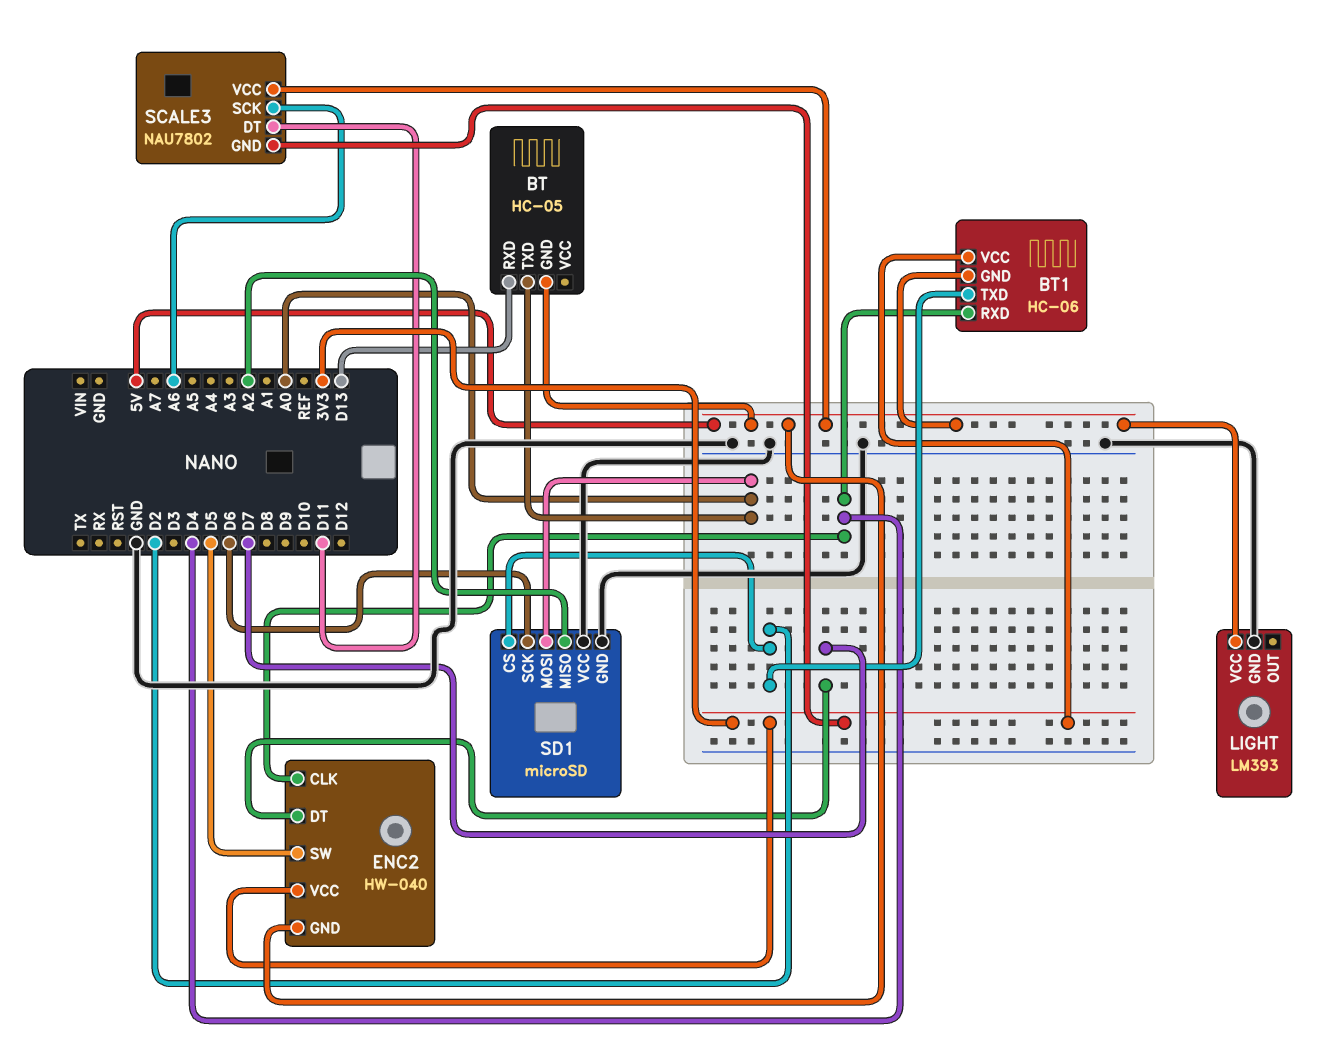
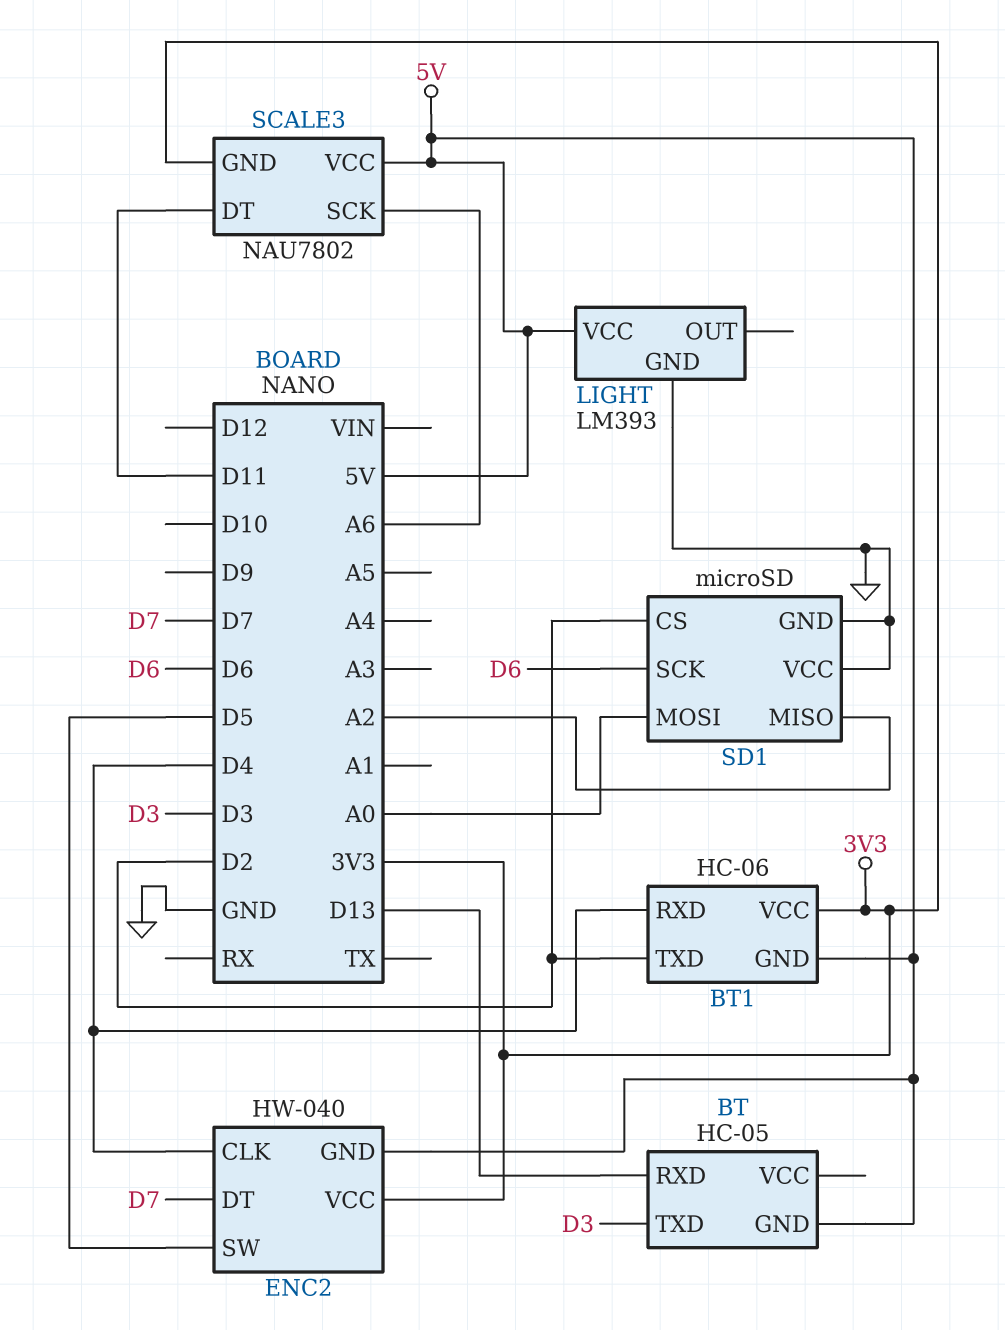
BT pin TXD: A0 -> D3

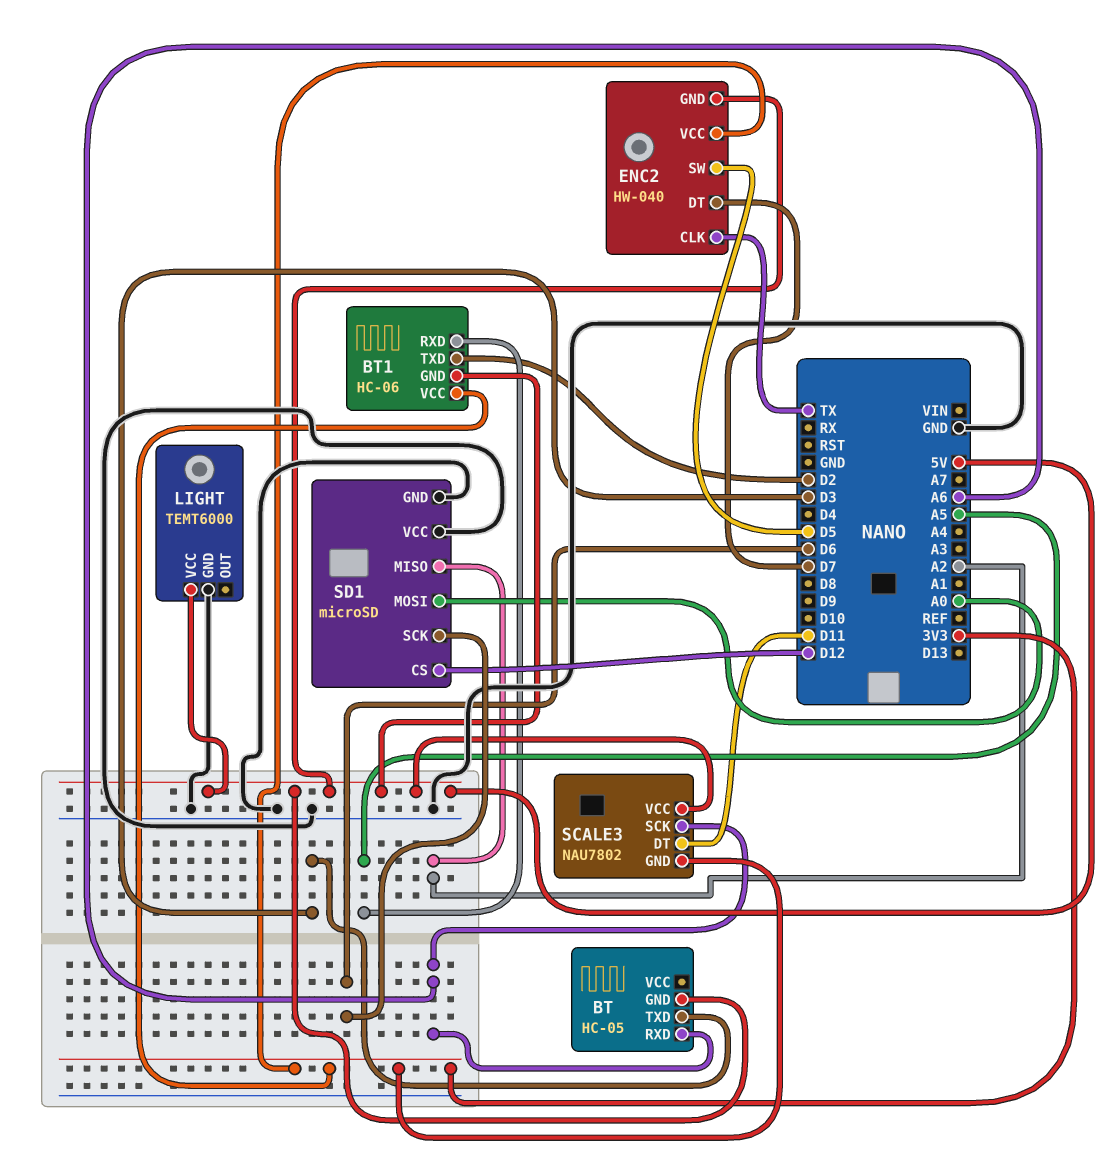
BT pin RXD: D13 -> A6
BT1 pin RXD: D4 -> A5
ENC2 pin CLK: D4 -> TX
LIGHT: LM393 -> TEMT6000
SD1 pin CS: D2 -> D12

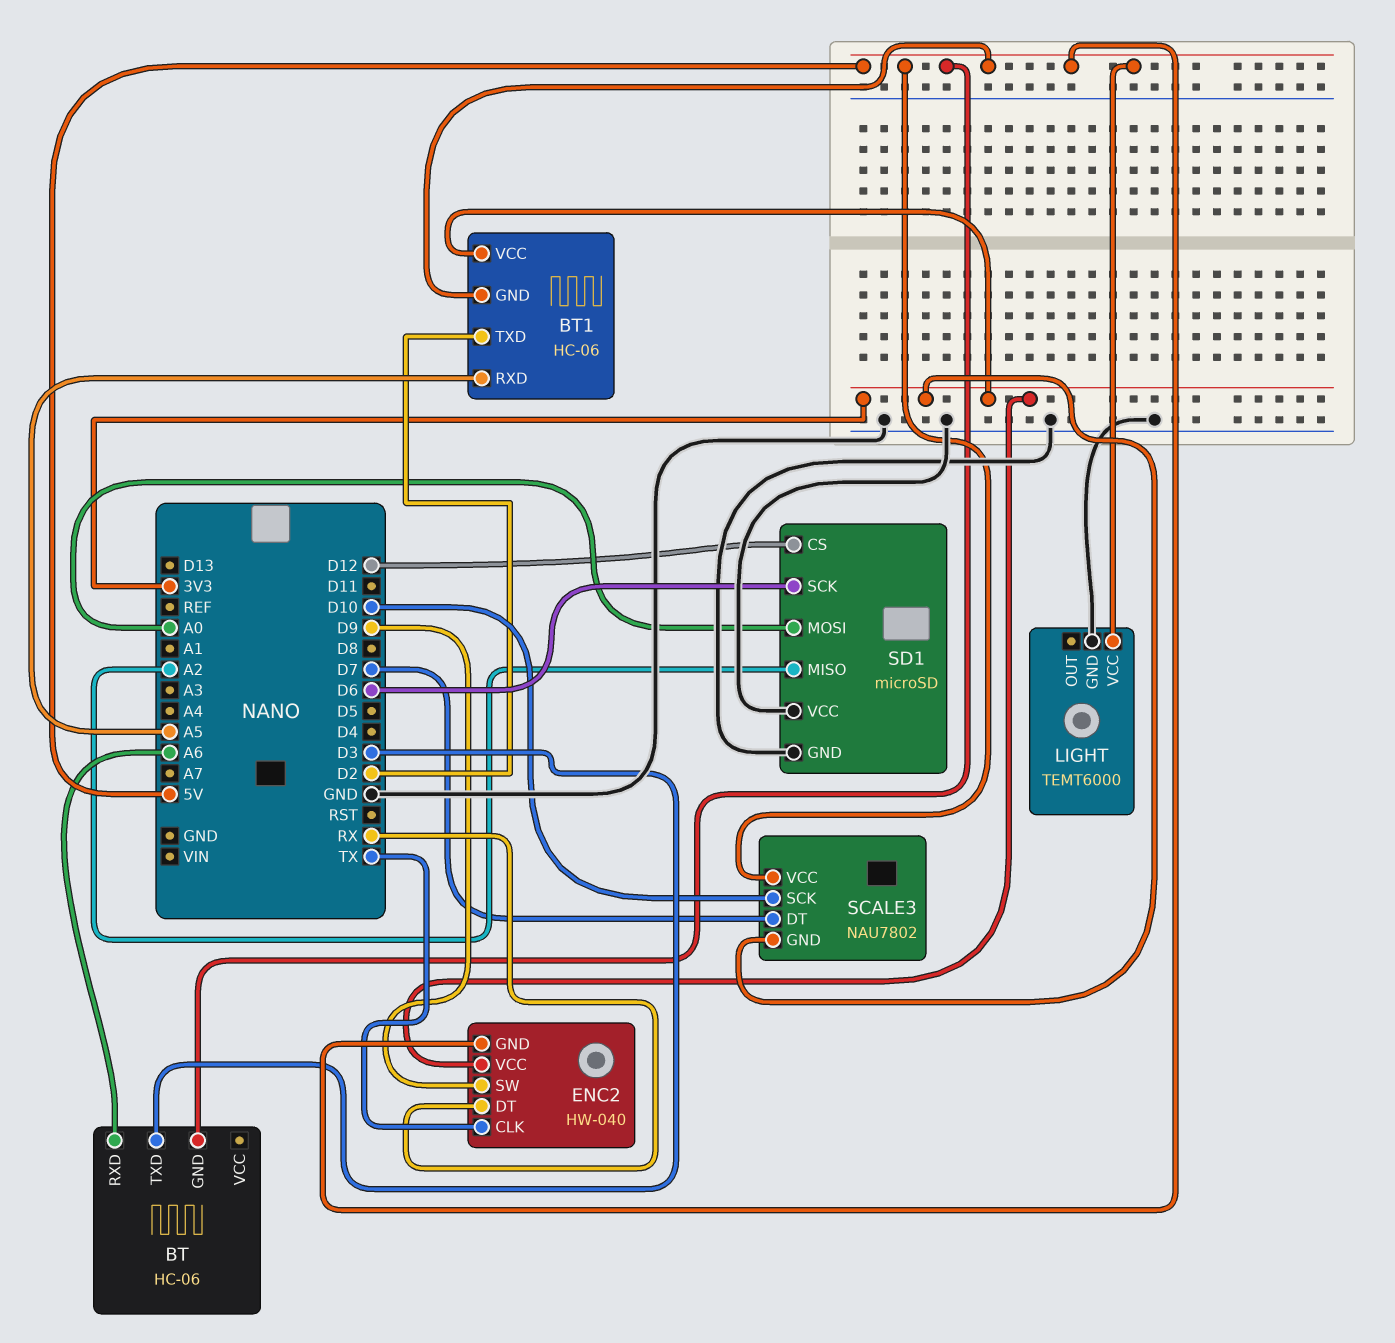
BT: HC-05 -> HC-06
ENC2 pin DT: D7 -> RX
ENC2 pin SW: D5 -> D9
SCALE3 pin DT: D11 -> D7
SCALE3 pin SCK: A6 -> D10

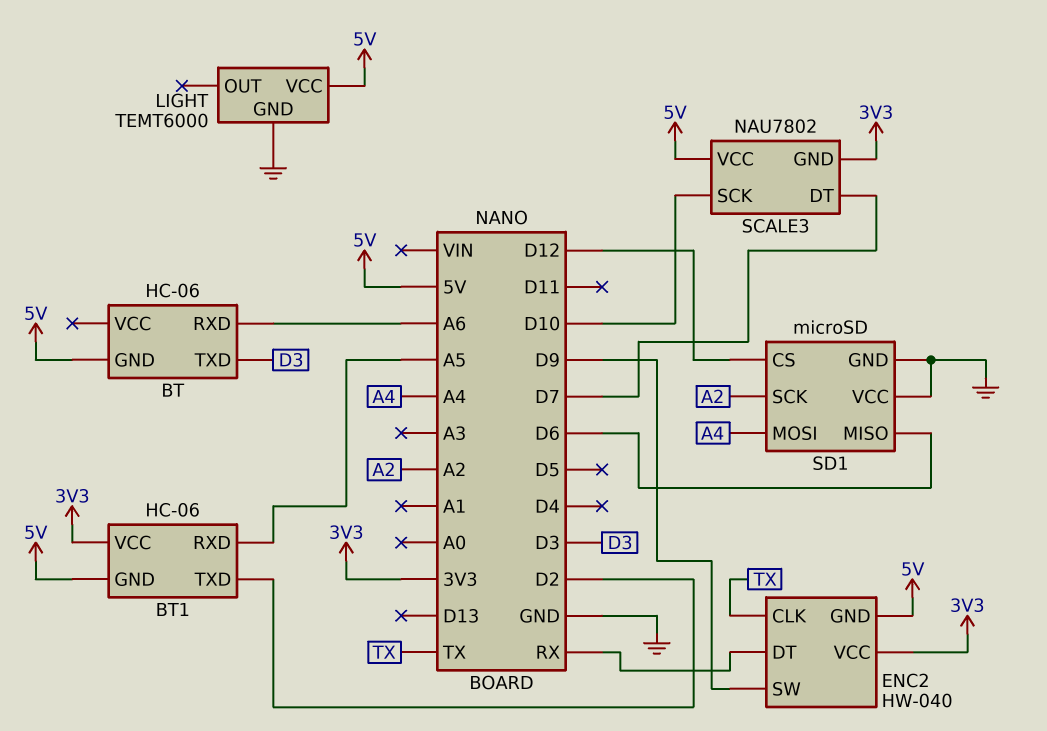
SD1 pin MISO: A2 -> D6
SD1 pin MOSI: A0 -> A4
SD1 pin SCK: D6 -> A2

